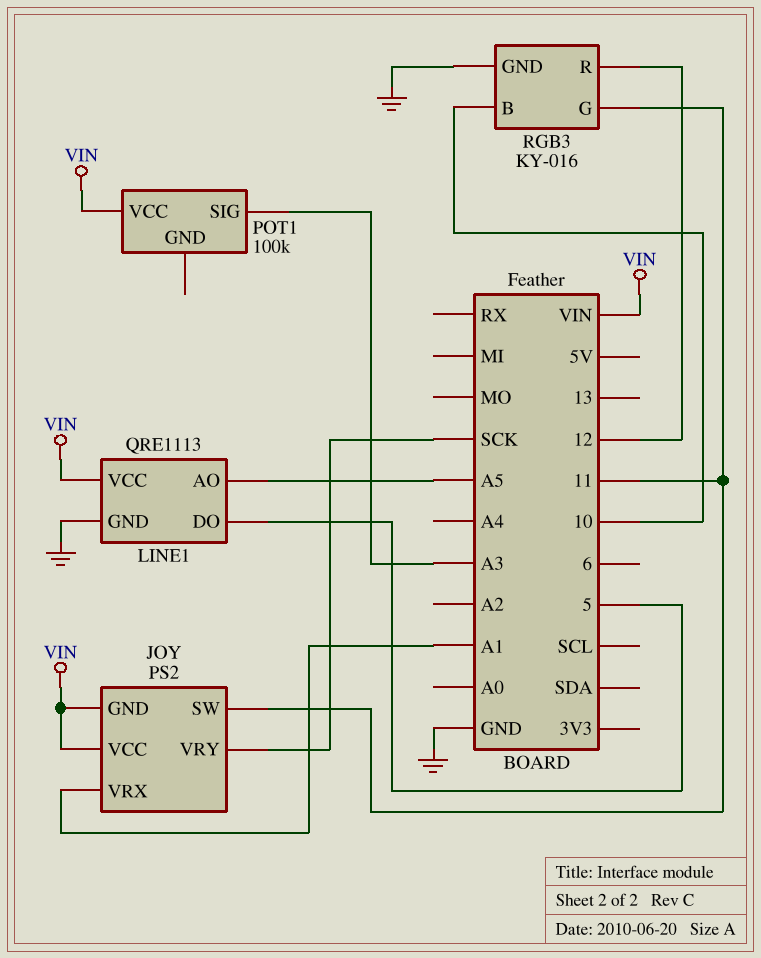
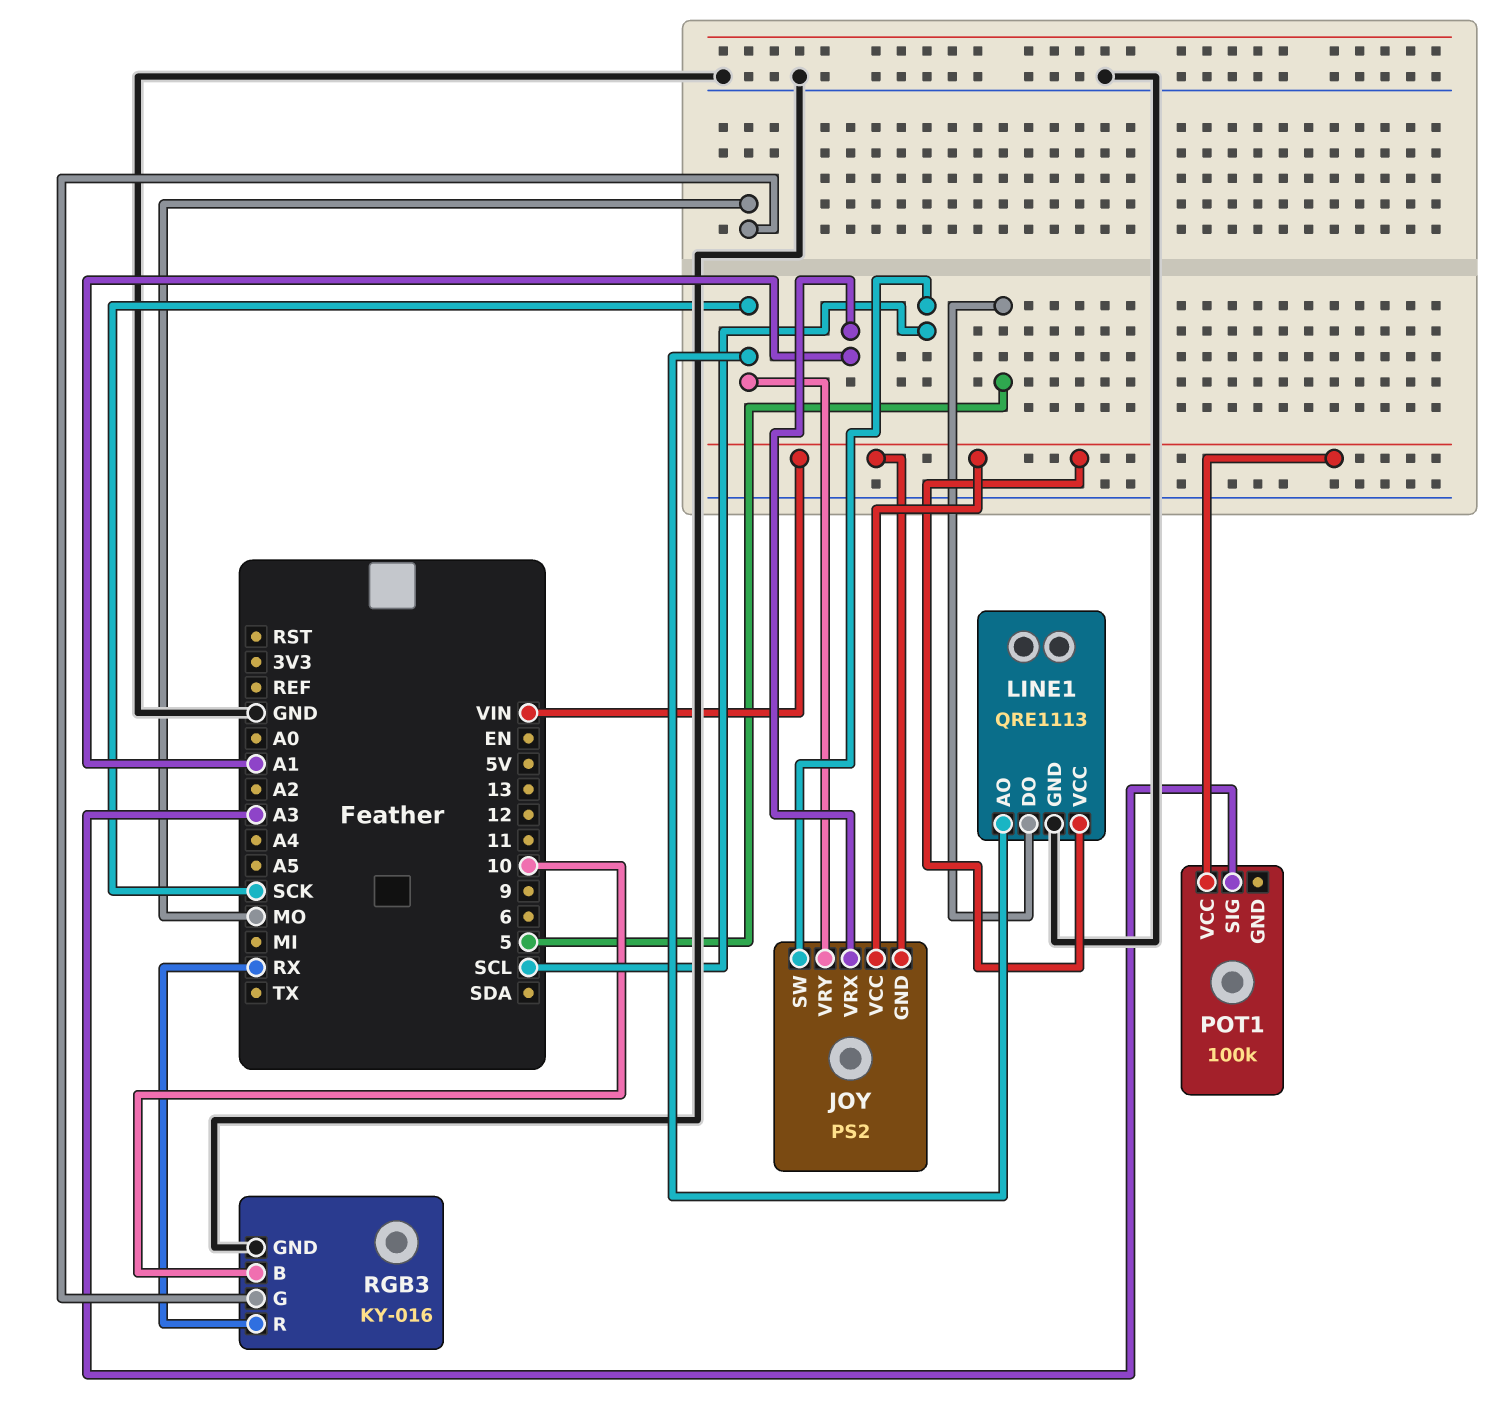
JOY pin SW: 11 -> SCL
LINE1 pin AO: A5 -> SCK
RGB3 pin G: 11 -> MO
RGB3 pin R: 12 -> RX

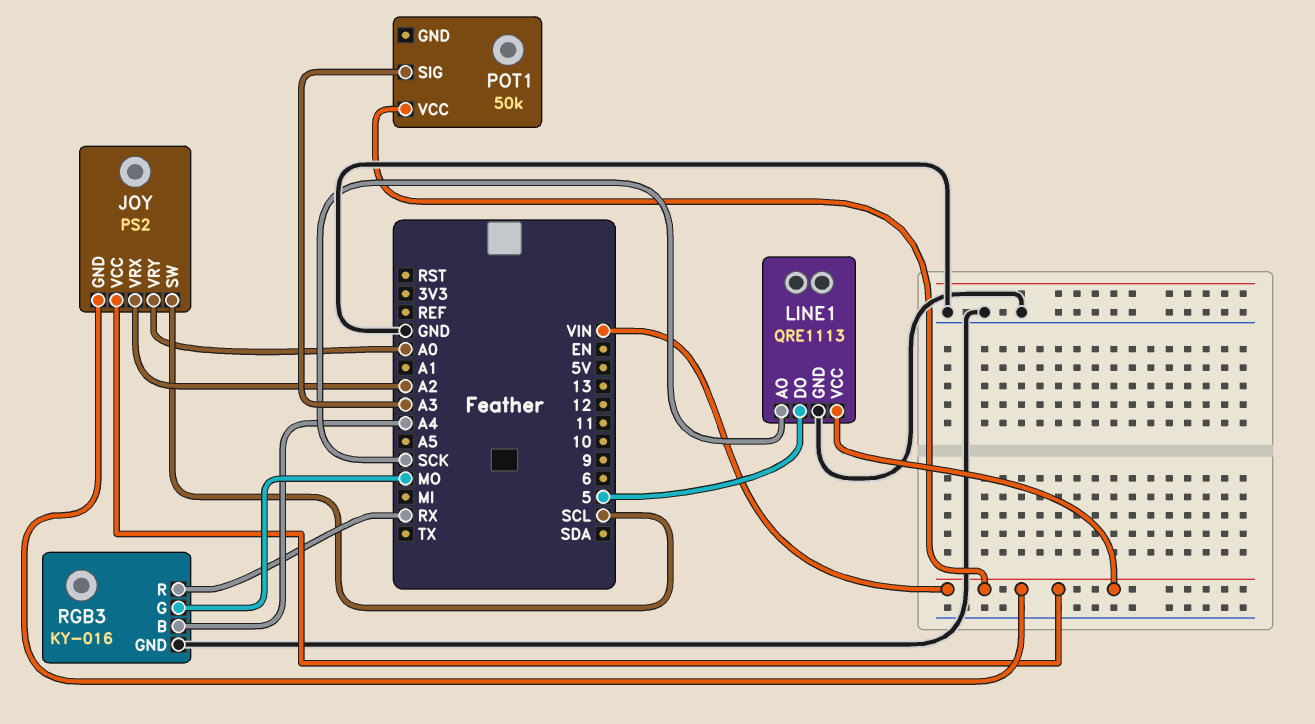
JOY pin VRX: A1 -> A2
JOY pin VRY: SCK -> A0
POT1: 100k -> 50k
RGB3 pin B: 10 -> A4

